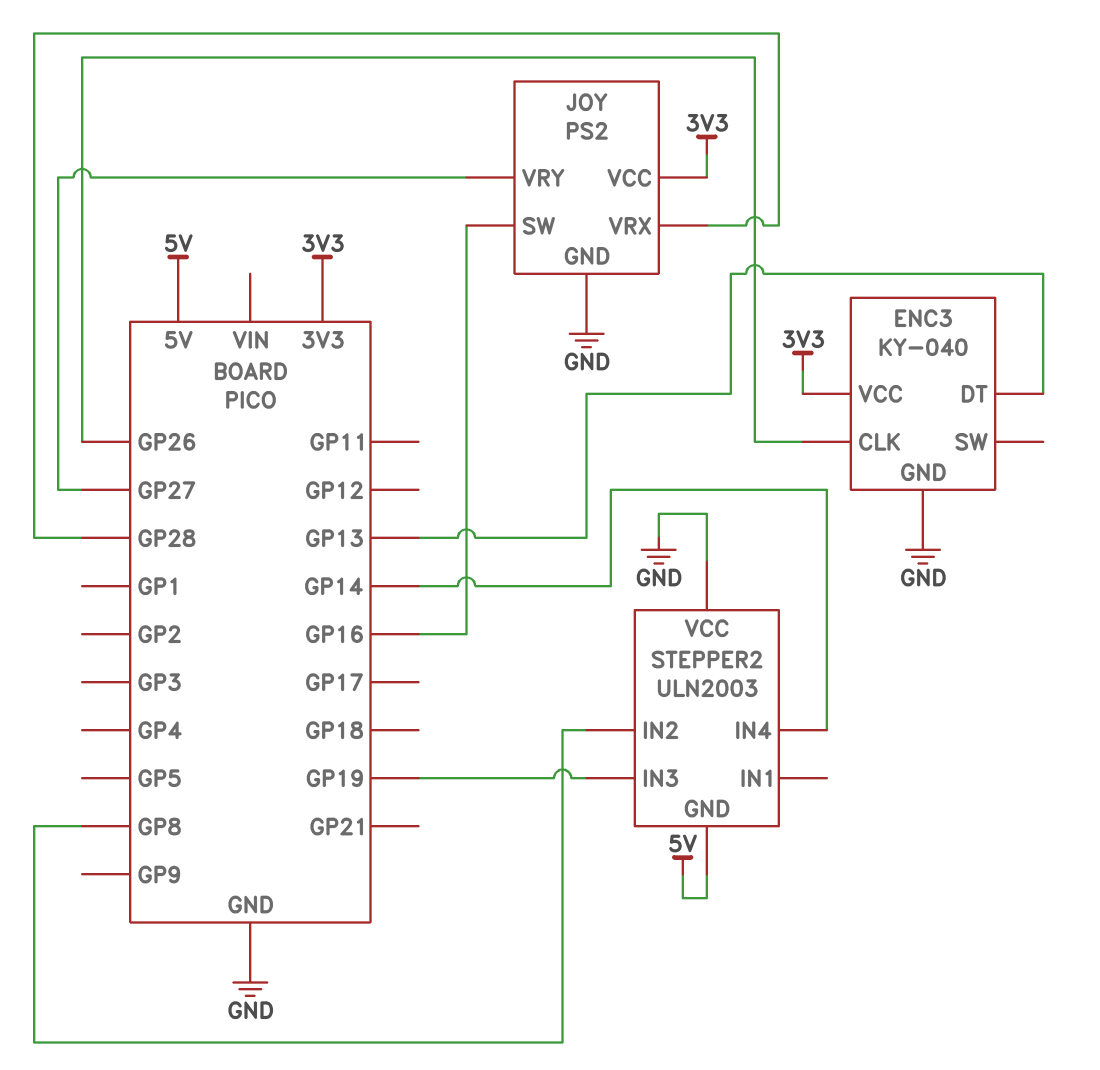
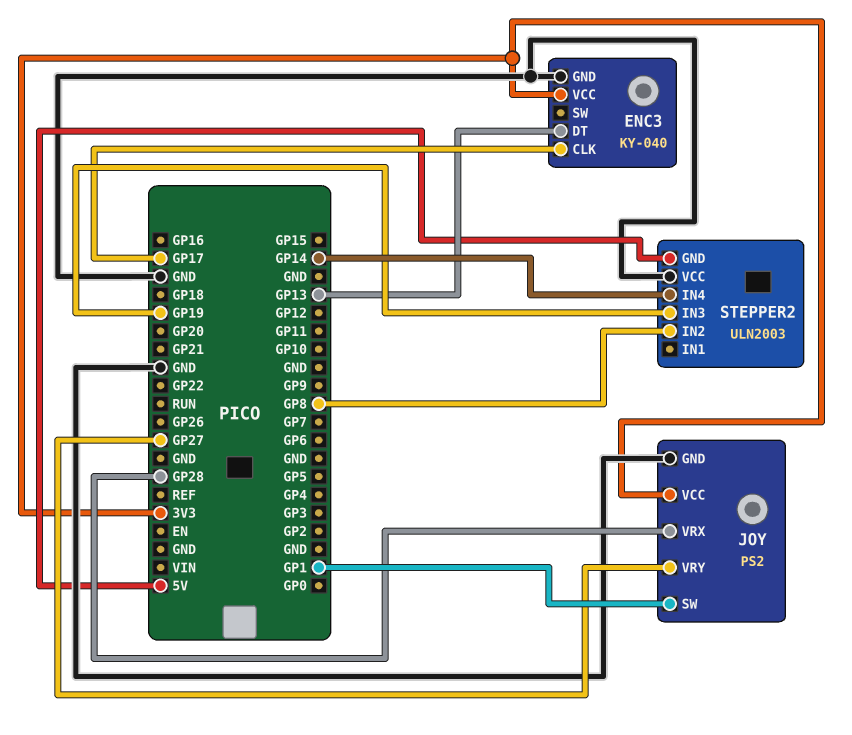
ENC3 pin CLK: GP26 -> GP17
JOY pin SW: GP16 -> GP1

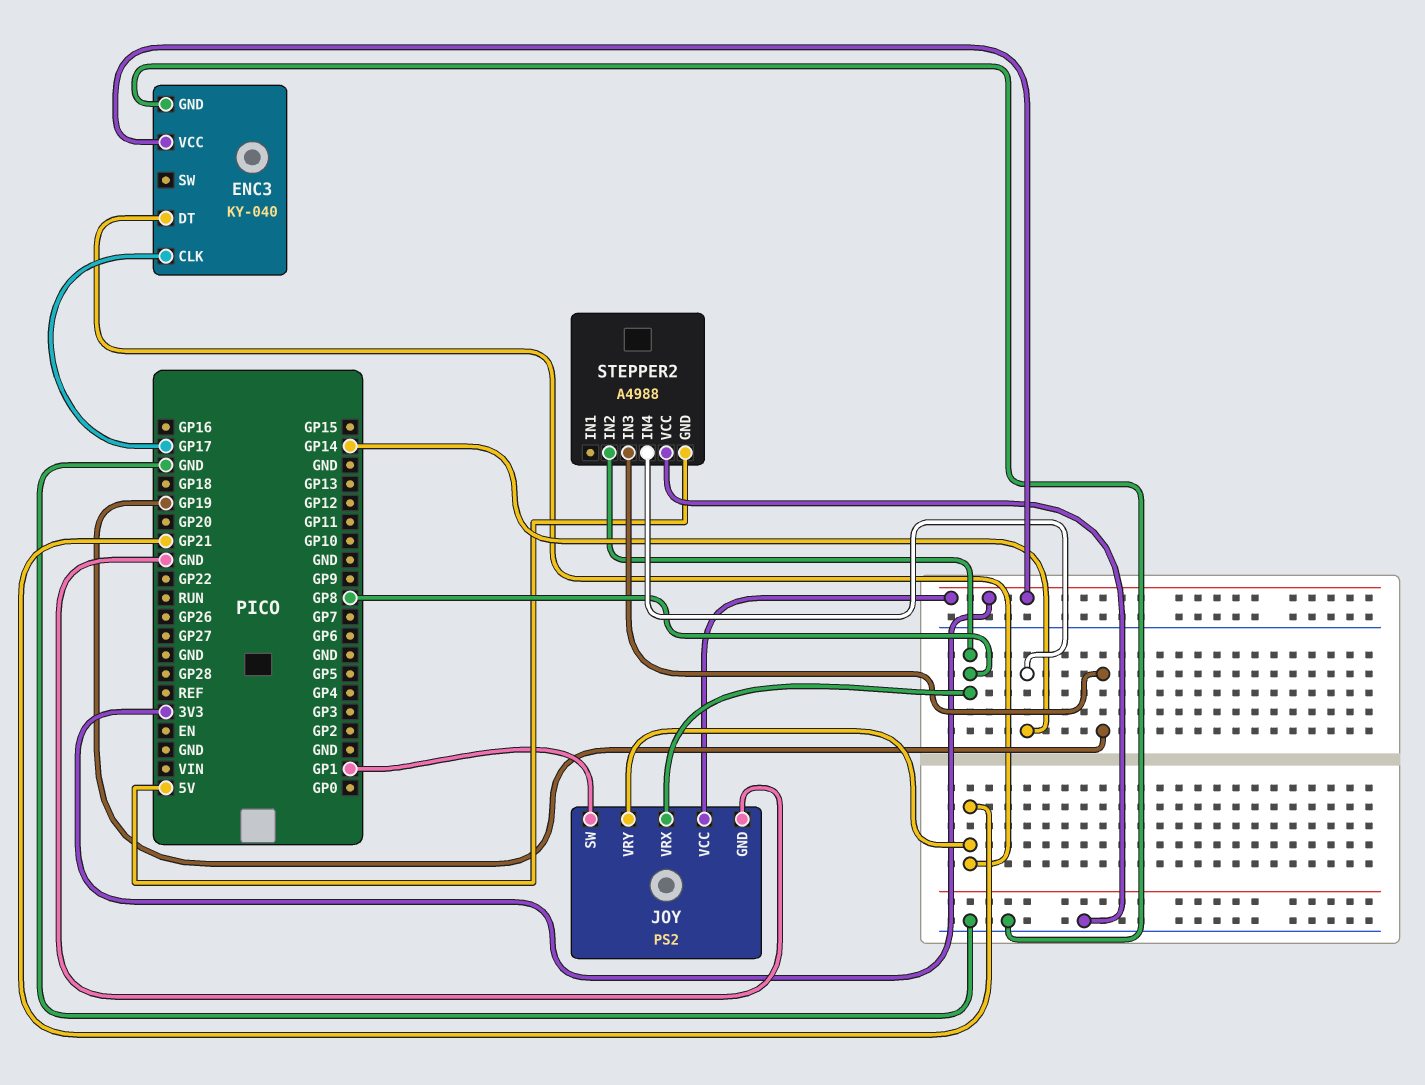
ENC3 pin DT: GP13 -> GP21
JOY pin VRX: GP28 -> GP8
JOY pin VRY: GP27 -> GP21
STEPPER2: ULN2003 -> A4988

